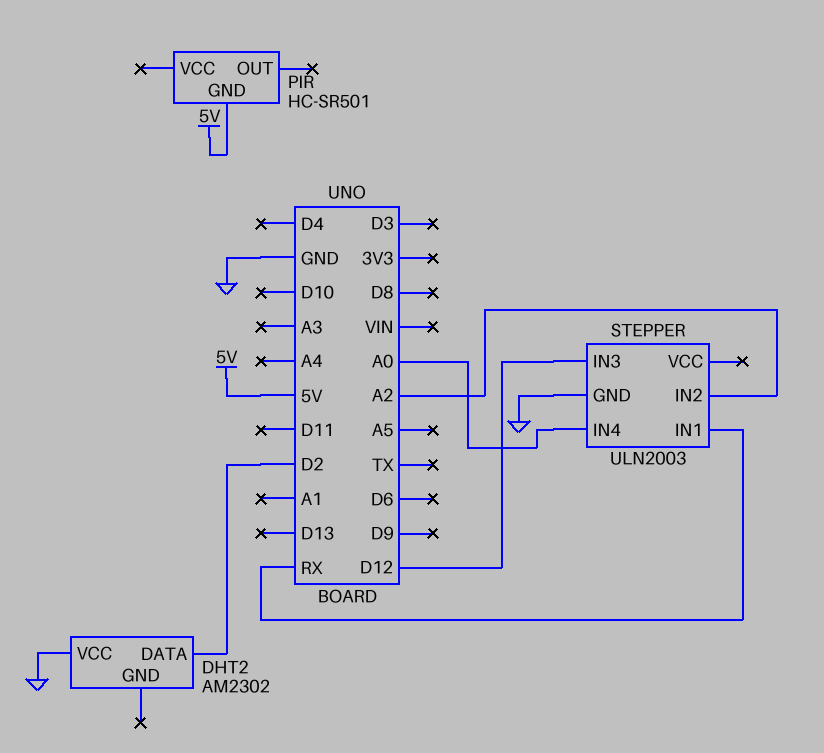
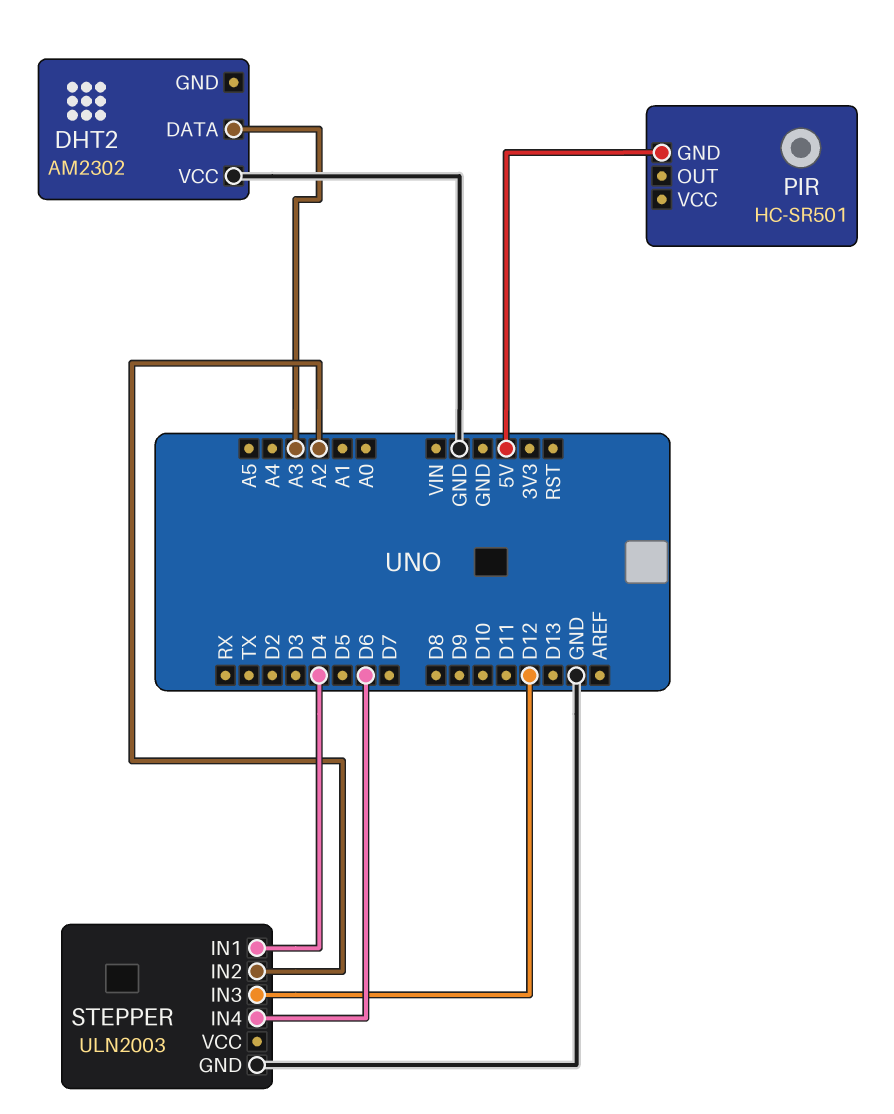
DHT2 pin DATA: D2 -> A3
STEPPER pin IN1: RX -> D4
STEPPER pin IN4: A0 -> D6

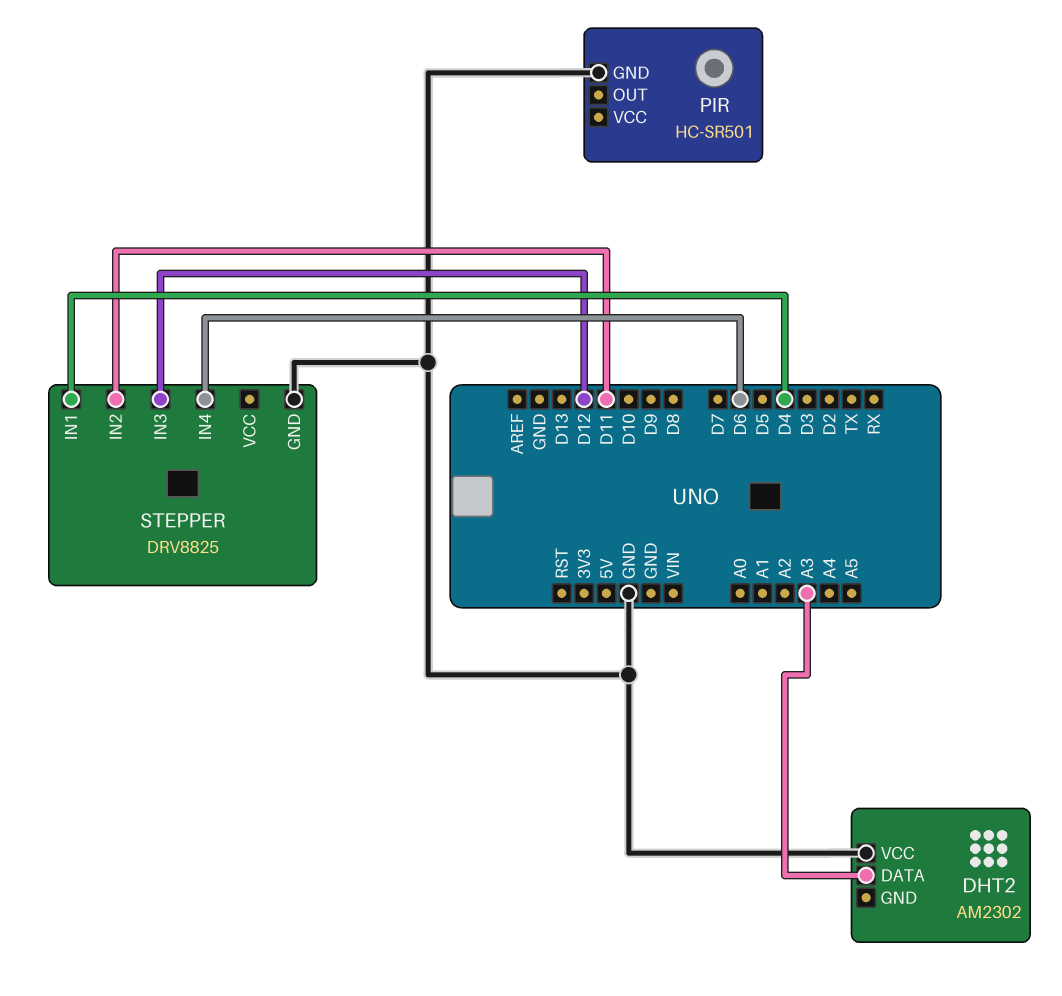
PIR pin GND: 5V -> GND
STEPPER: ULN2003 -> DRV8825
STEPPER pin IN2: A2 -> D11

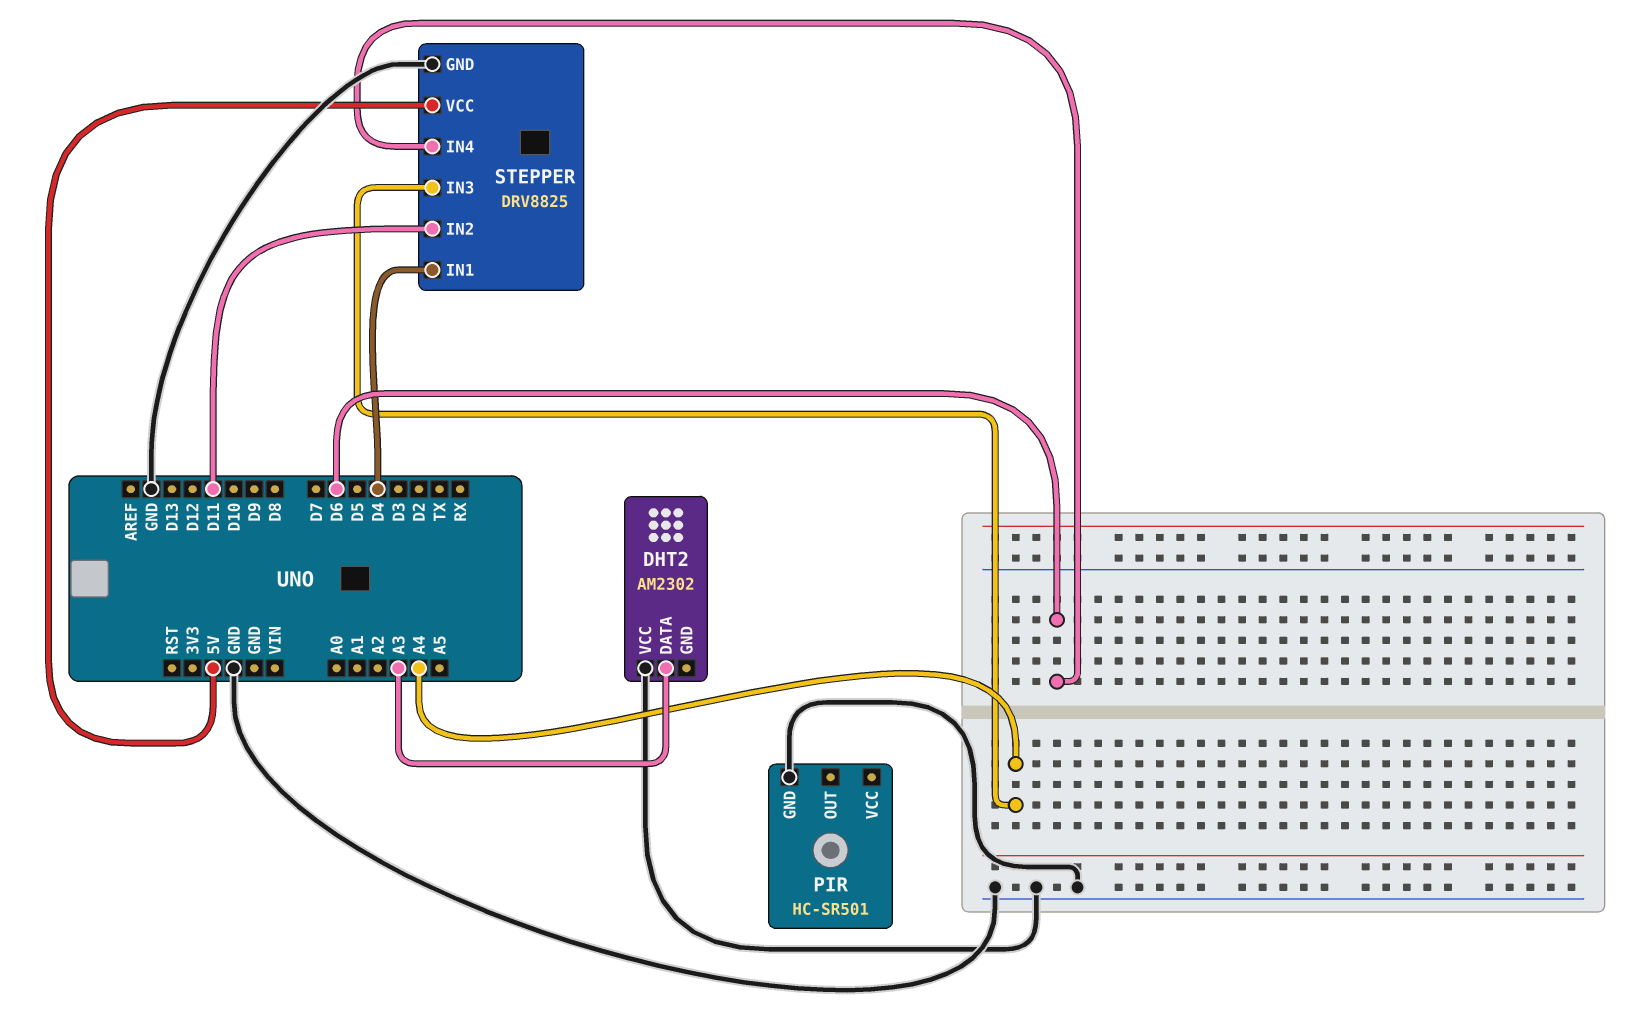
STEPPER pin IN3: D12 -> A4
STEPPER pin VCC: none -> 5V

